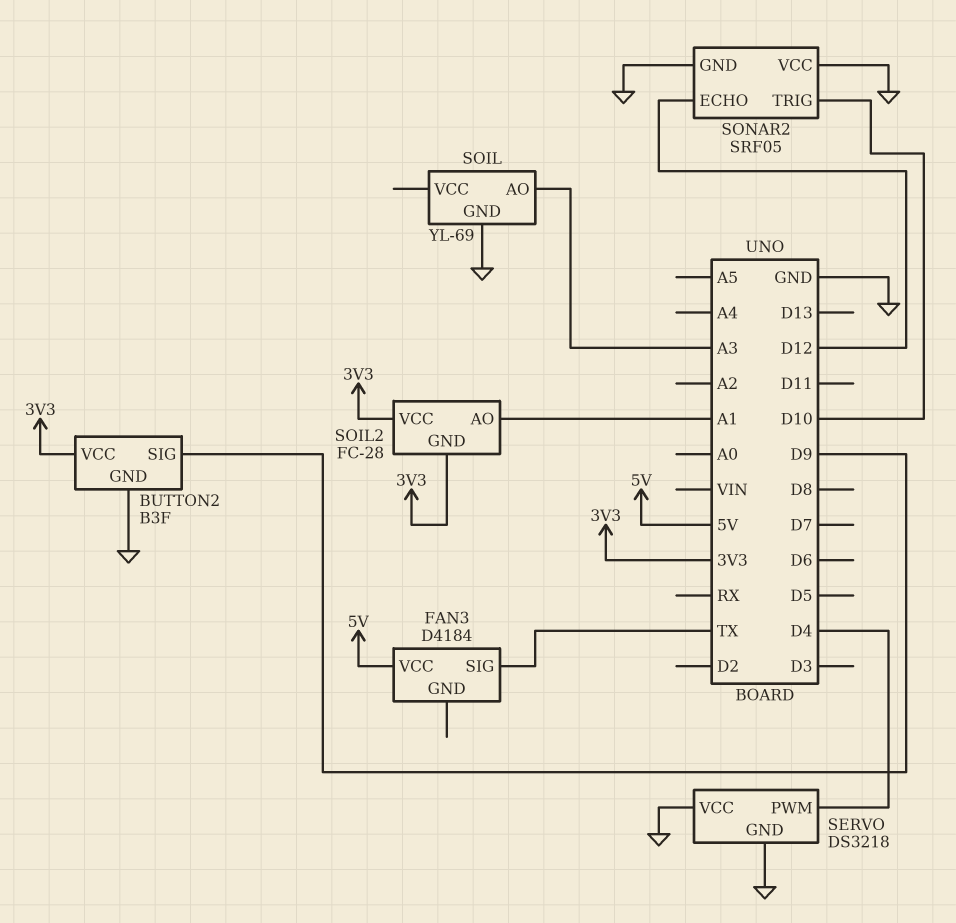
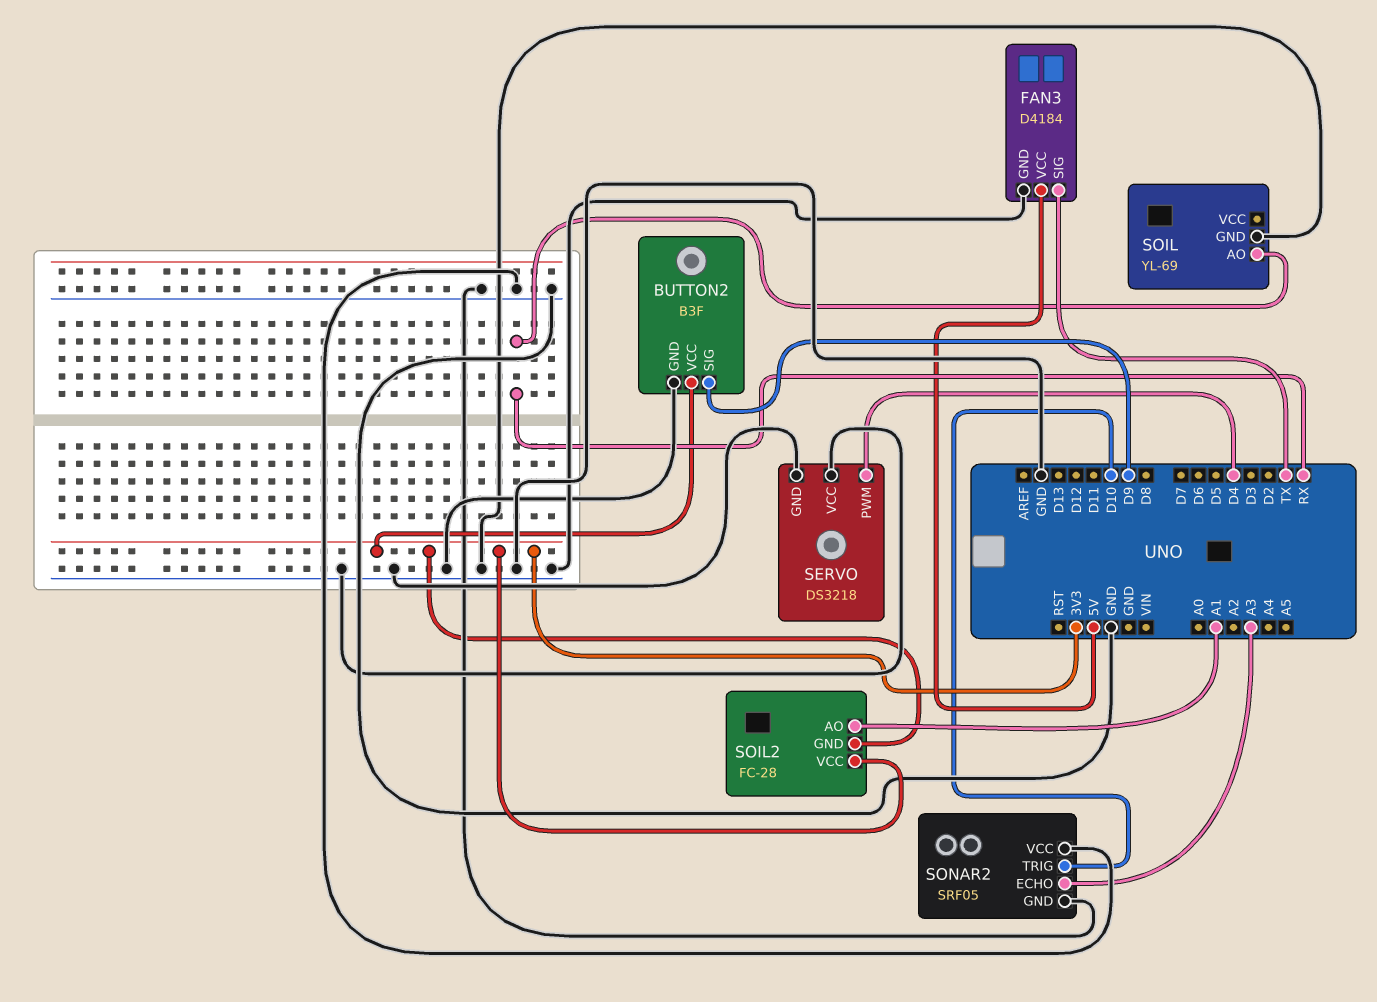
FAN3 pin GND: none -> GND
SOIL pin AO: A3 -> RX
SONAR2 pin ECHO: D12 -> A3

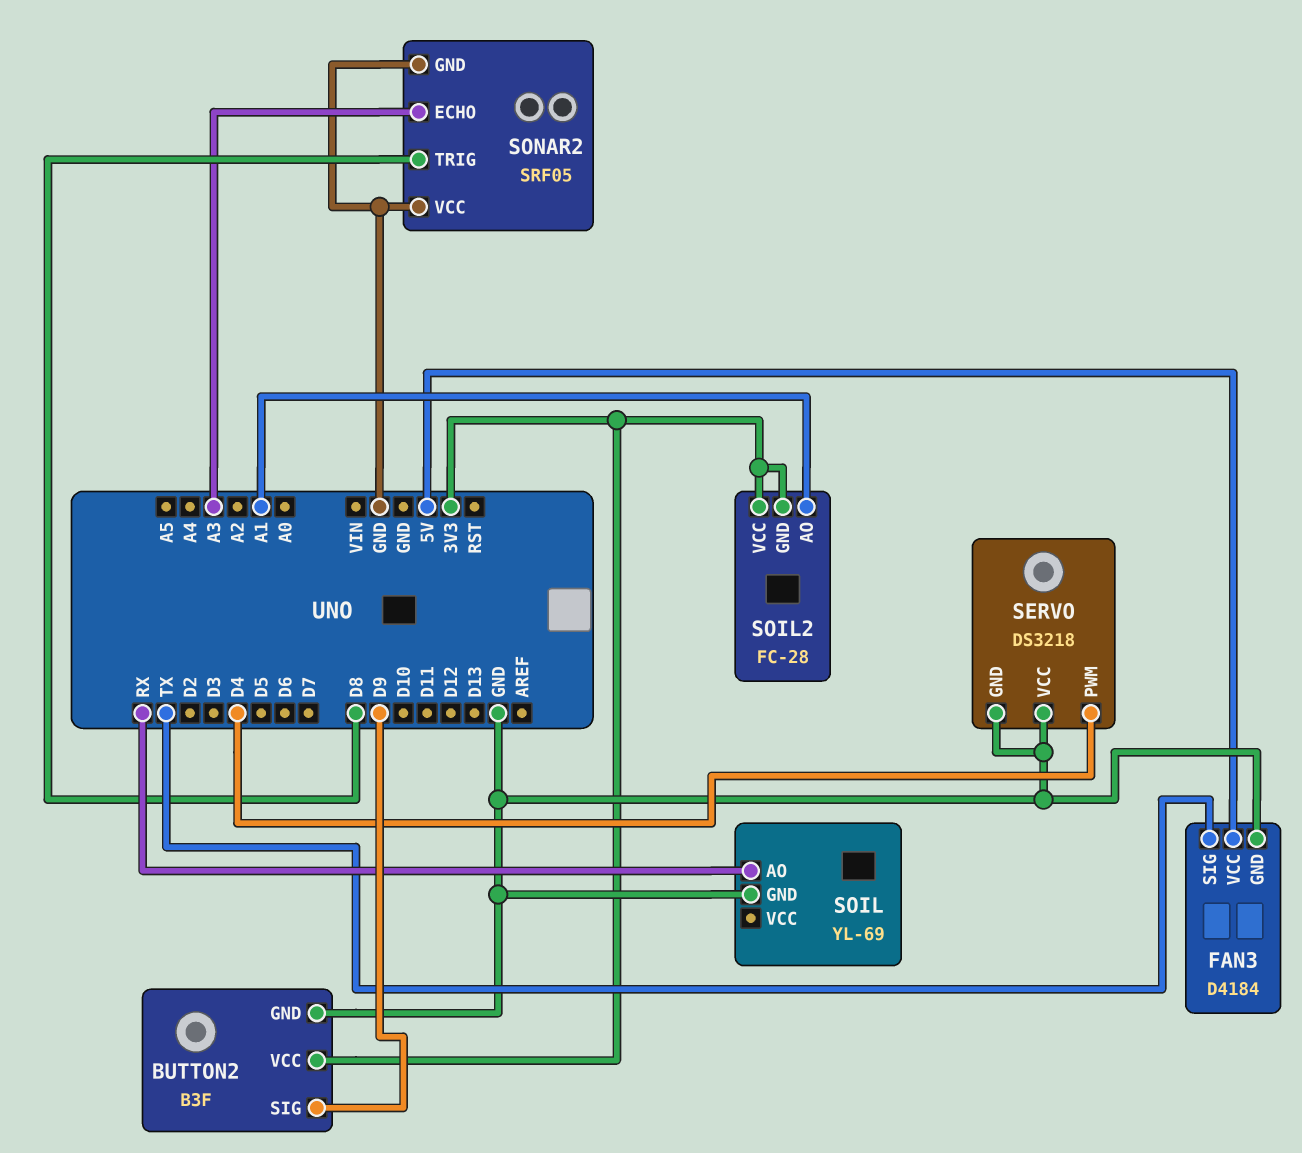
SONAR2 pin TRIG: D10 -> D8

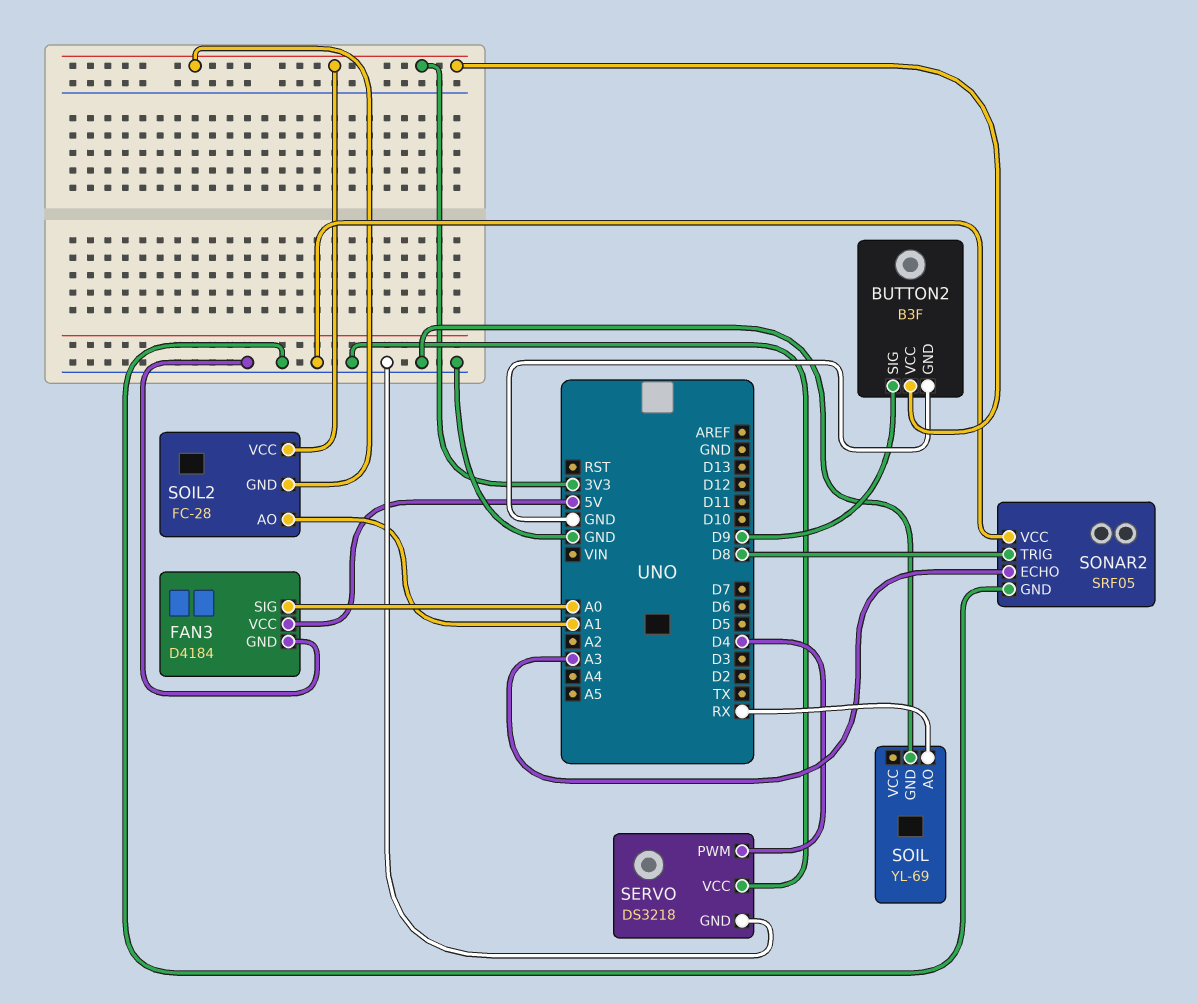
FAN3 pin SIG: TX -> A0

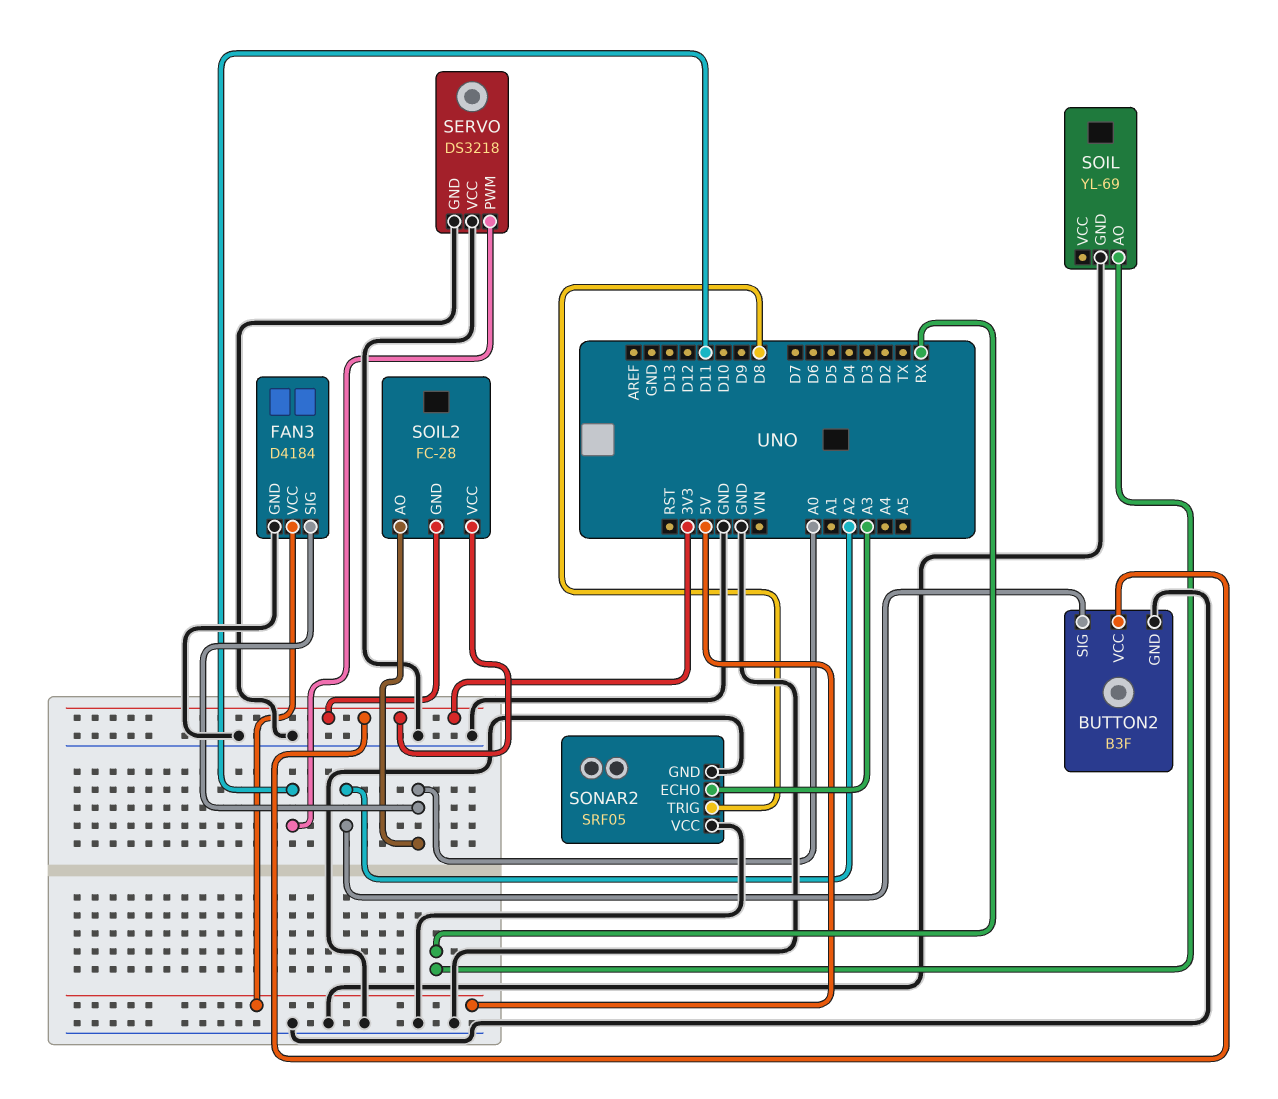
BUTTON2 pin SIG: D9 -> A2
SERVO pin PWM: D4 -> D11
SOIL2 pin AO: A1 -> A0

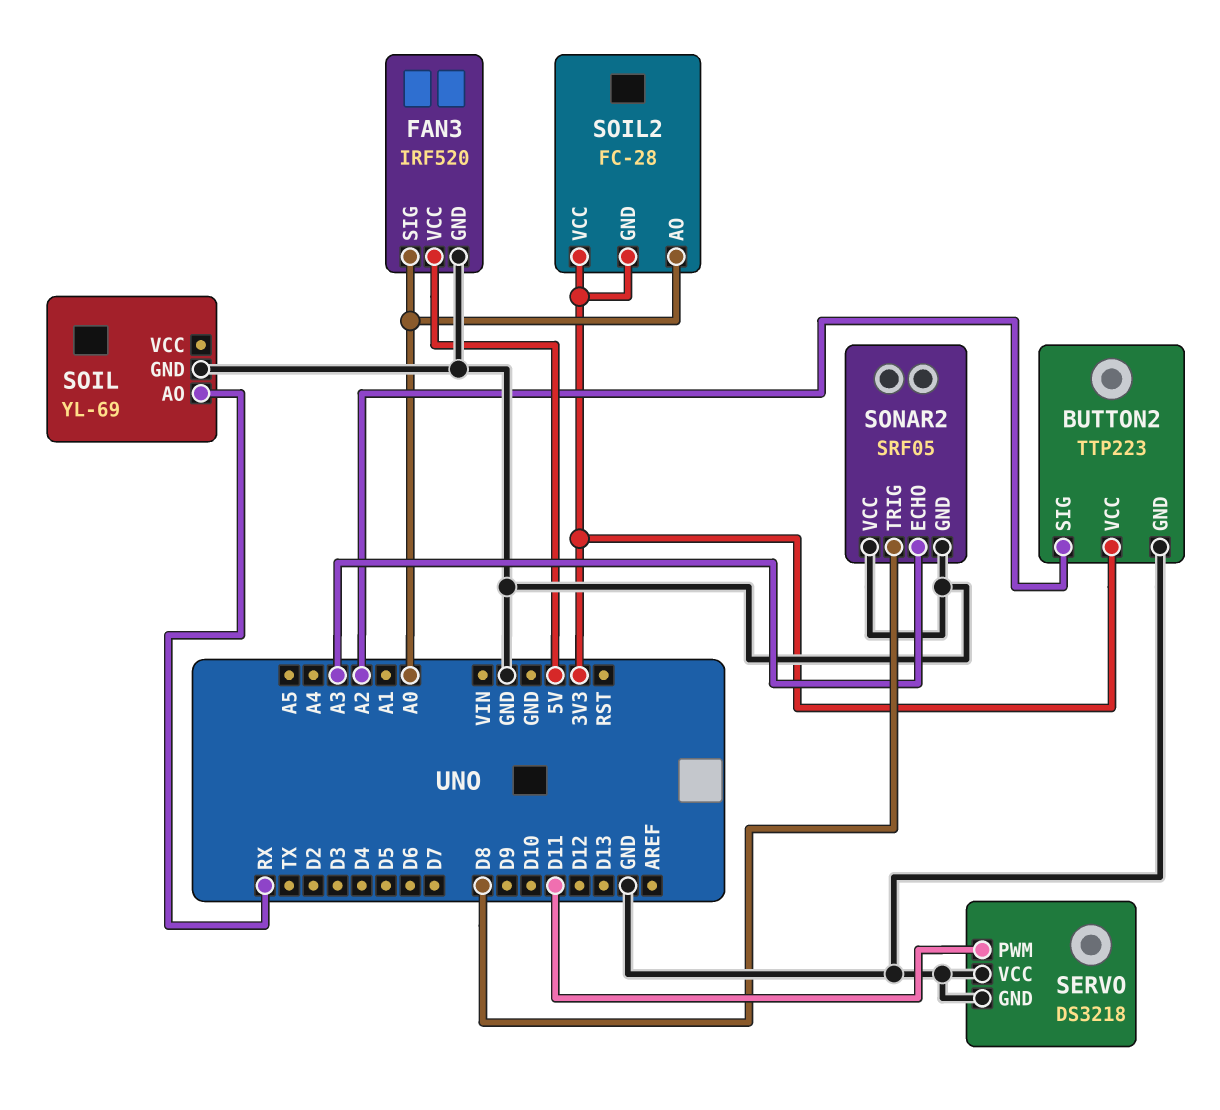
BUTTON2: B3F -> TTP223
FAN3: D4184 -> IRF520

